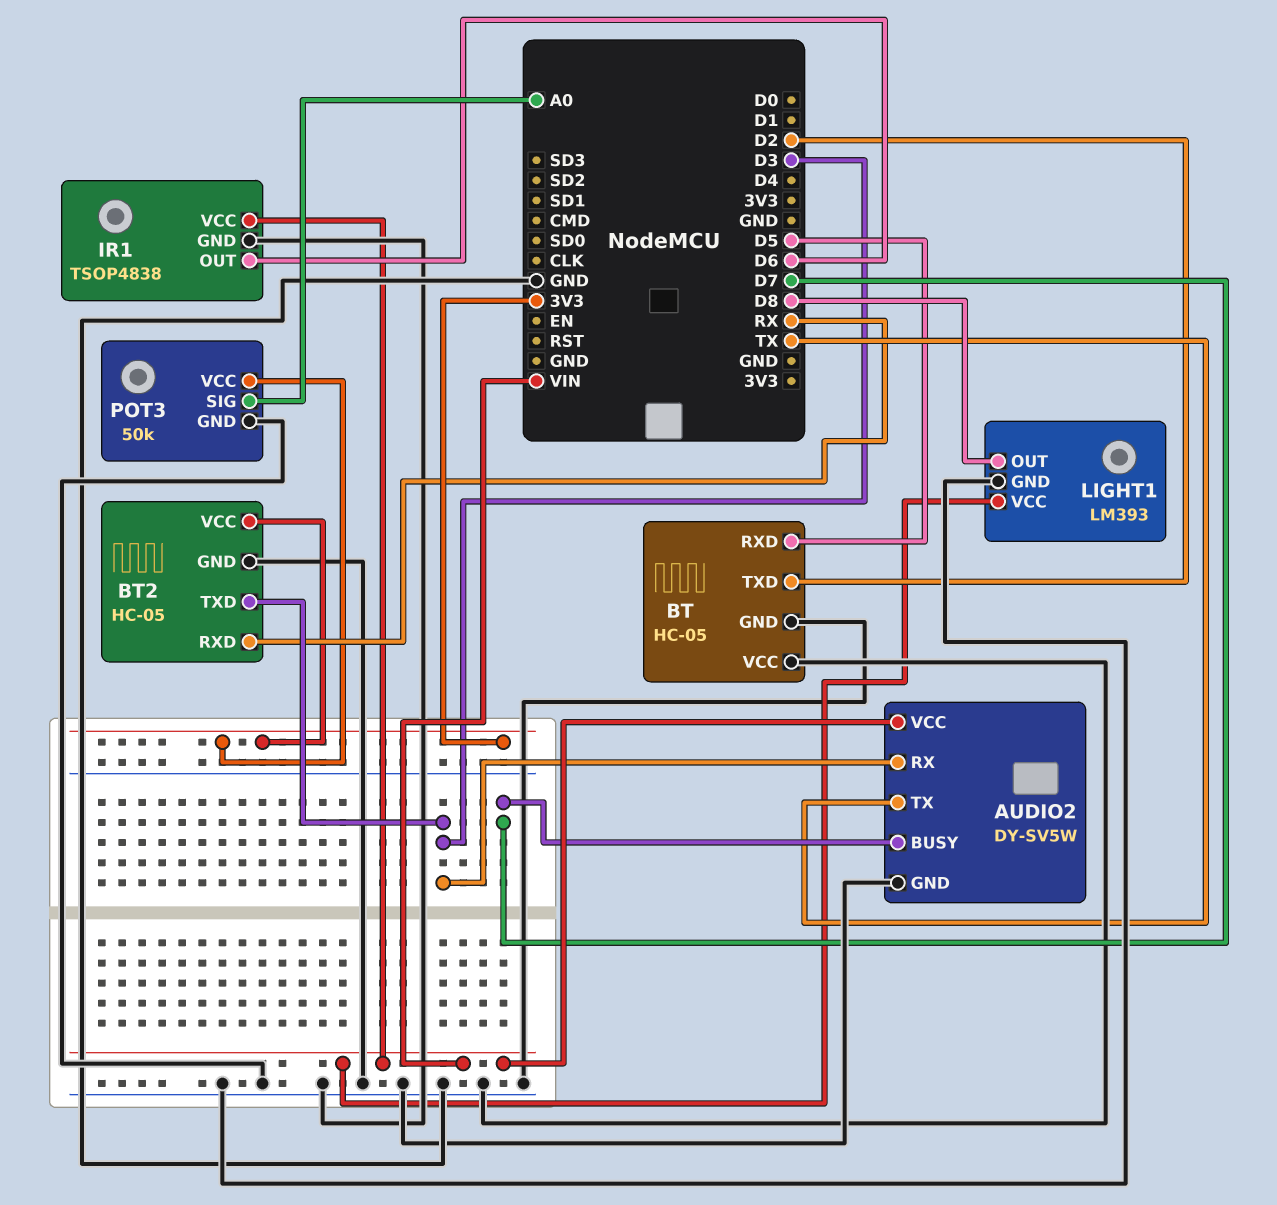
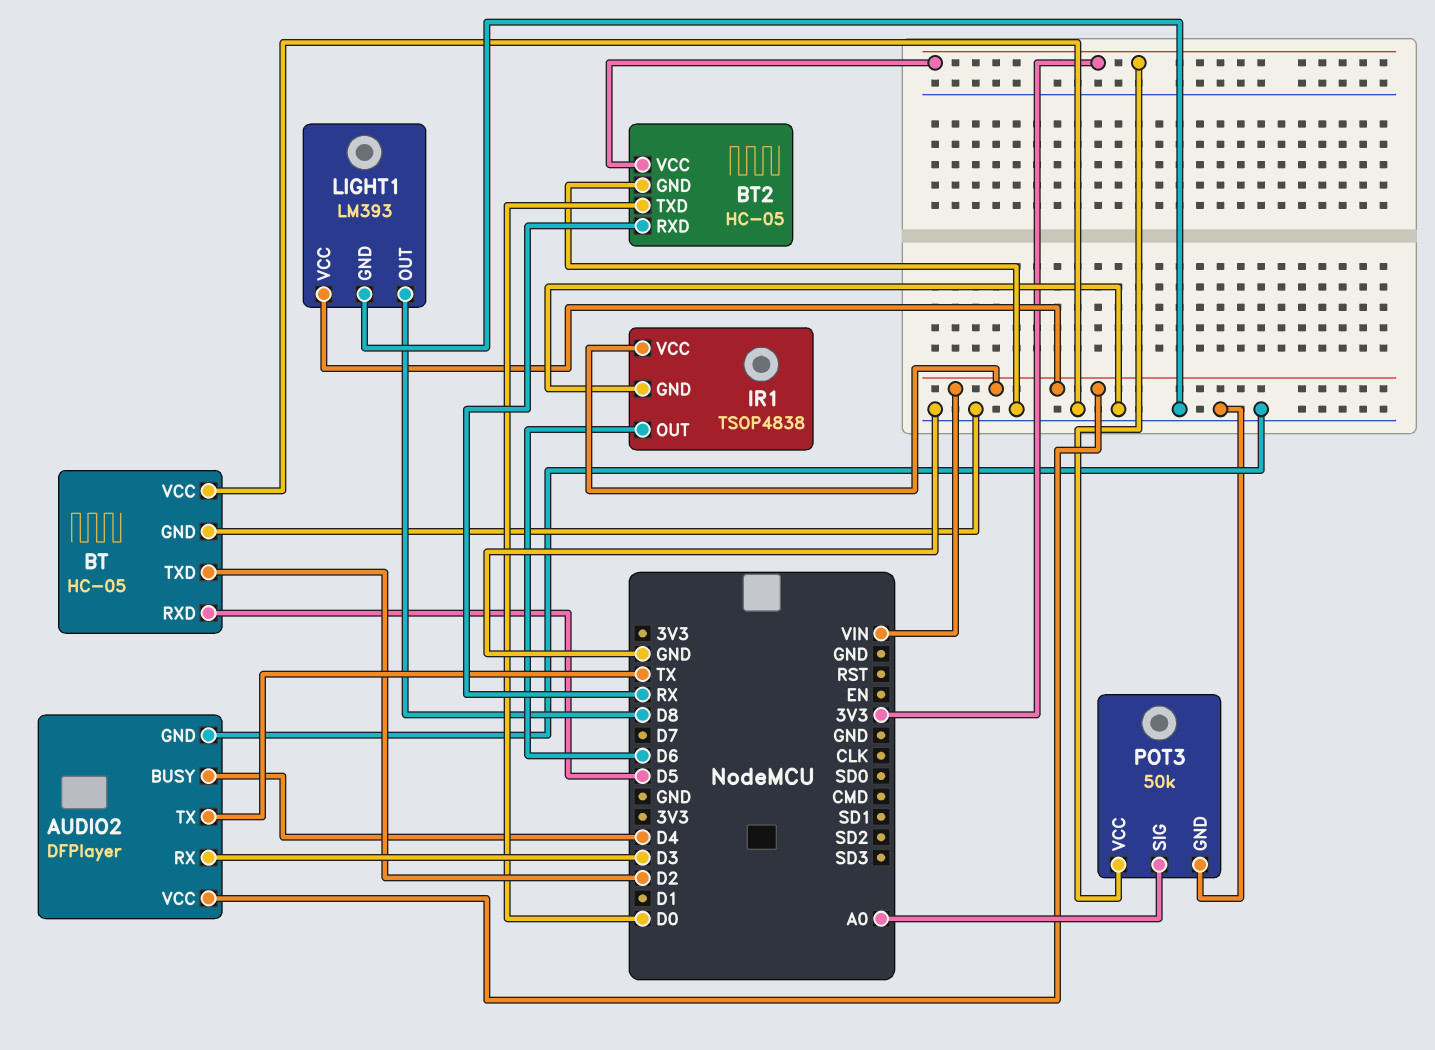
AUDIO2: DY-SV5W -> DFPlayer
AUDIO2 pin BUSY: D7 -> D4
BT2 pin TXD: D3 -> D0

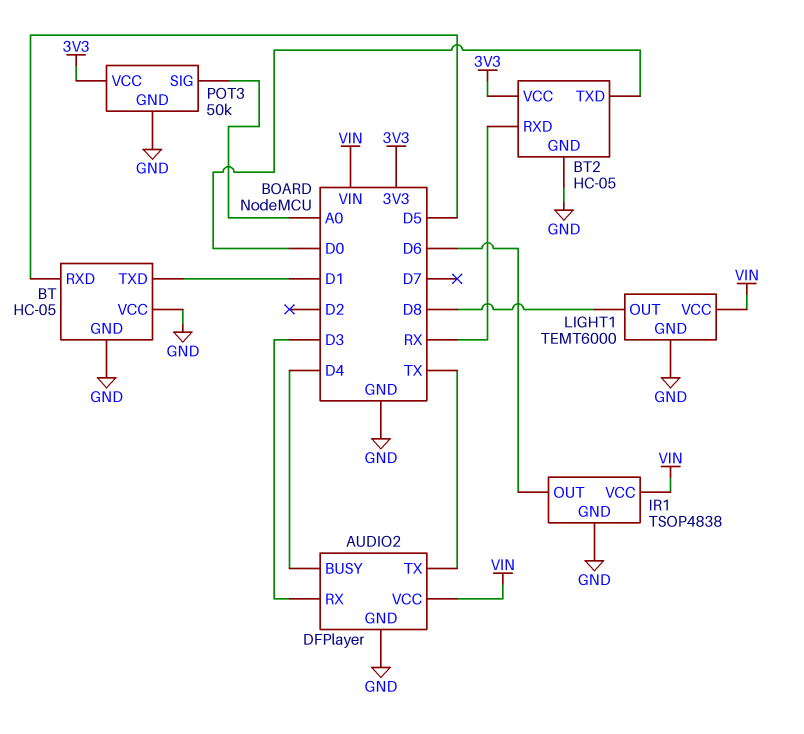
BT pin TXD: D2 -> D1
LIGHT1: LM393 -> TEMT6000

